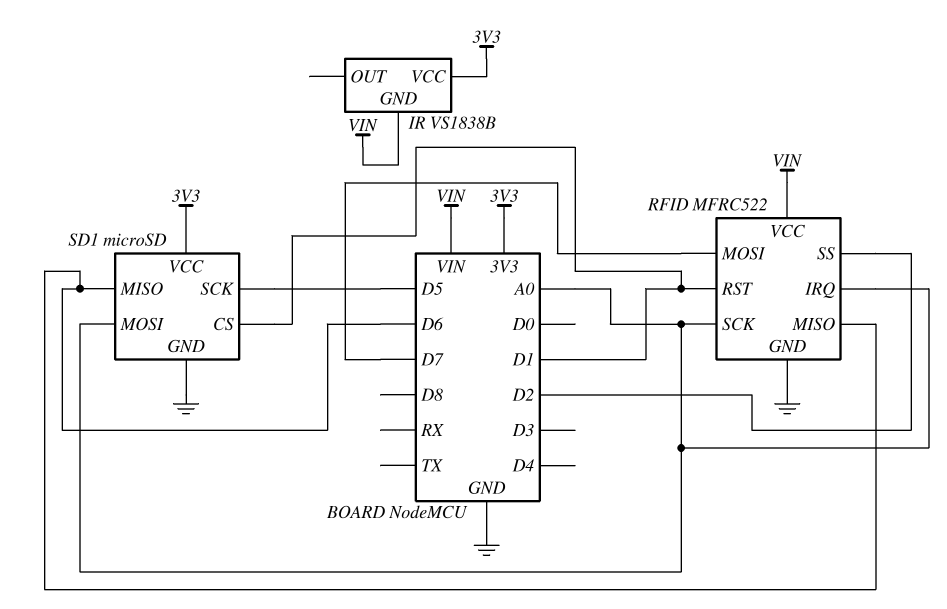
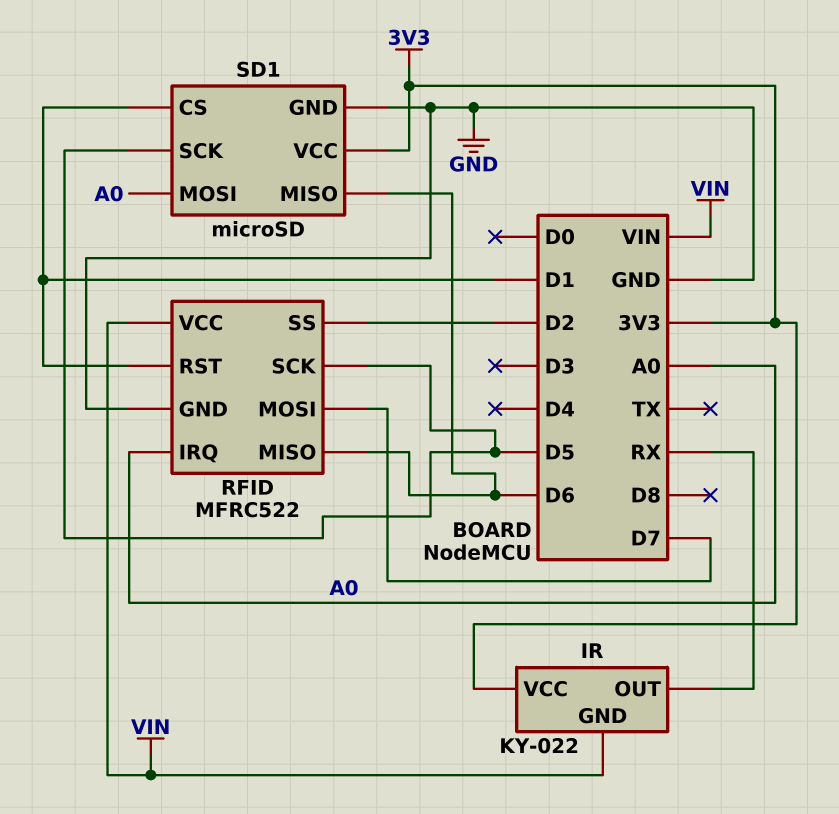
IR: VS1838B -> KY-022
IR pin OUT: none -> RX
RFID pin SCK: A0 -> D5

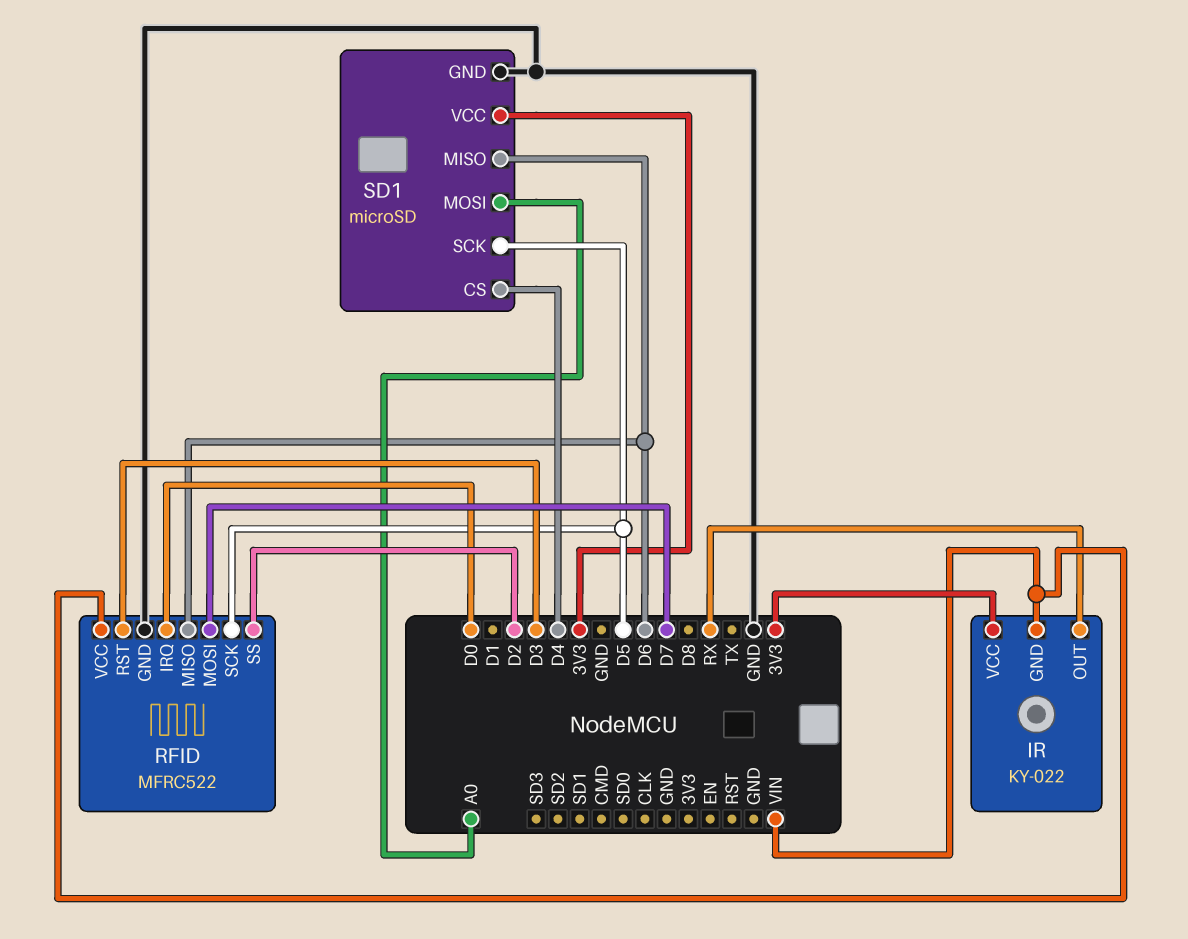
RFID pin IRQ: A0 -> D0
RFID pin RST: D1 -> D3
SD1 pin CS: D1 -> D4

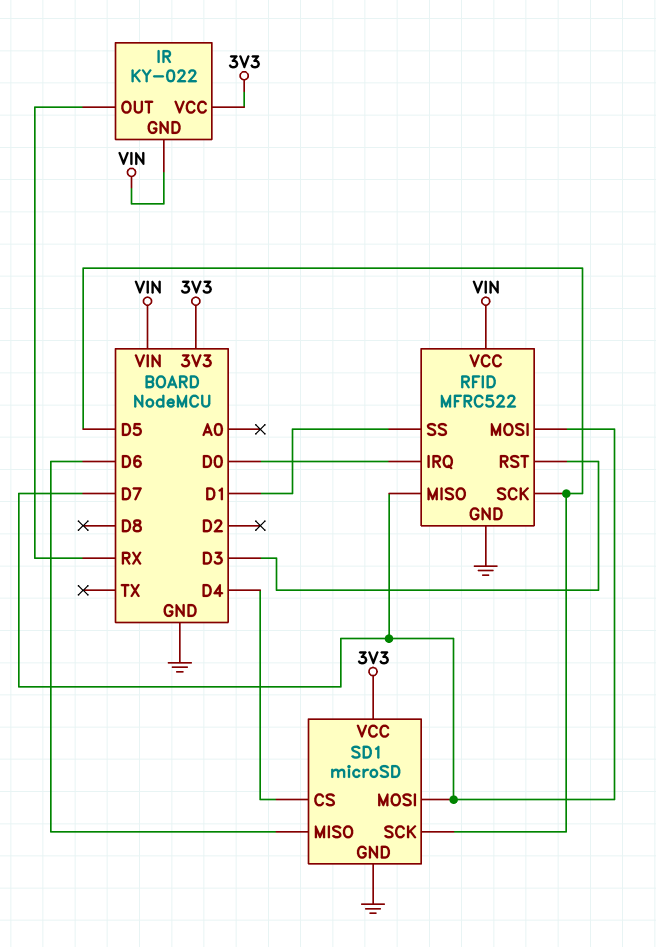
RFID pin MISO: D6 -> D7
RFID pin SS: D2 -> D1
SD1 pin MOSI: A0 -> D7

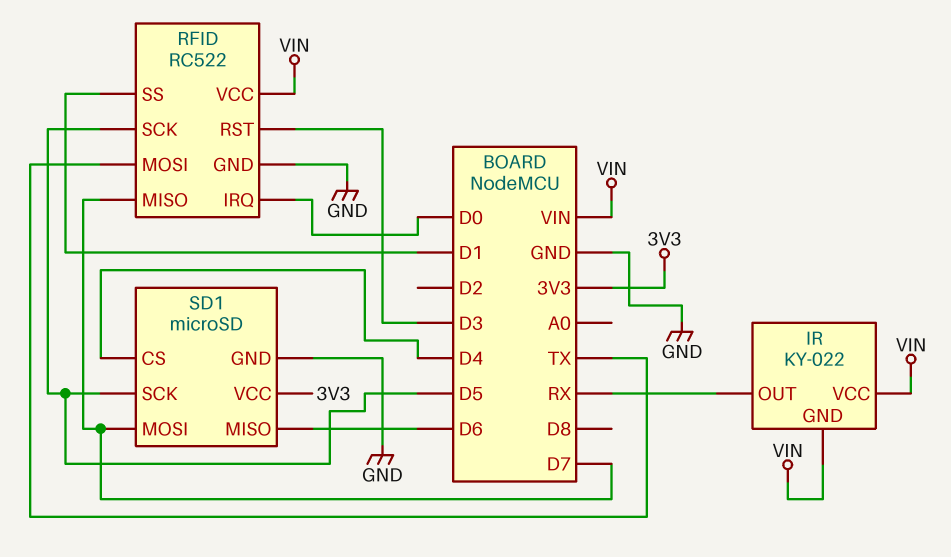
IR pin VCC: 3V3 -> VIN
RFID: MFRC522 -> RC522
RFID pin MOSI: D7 -> TX

